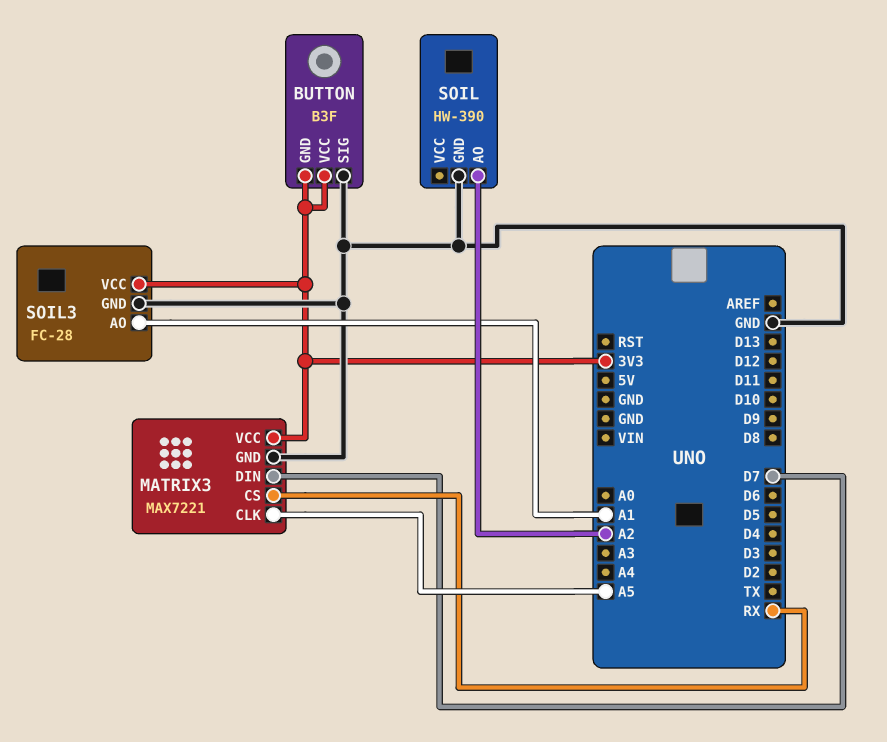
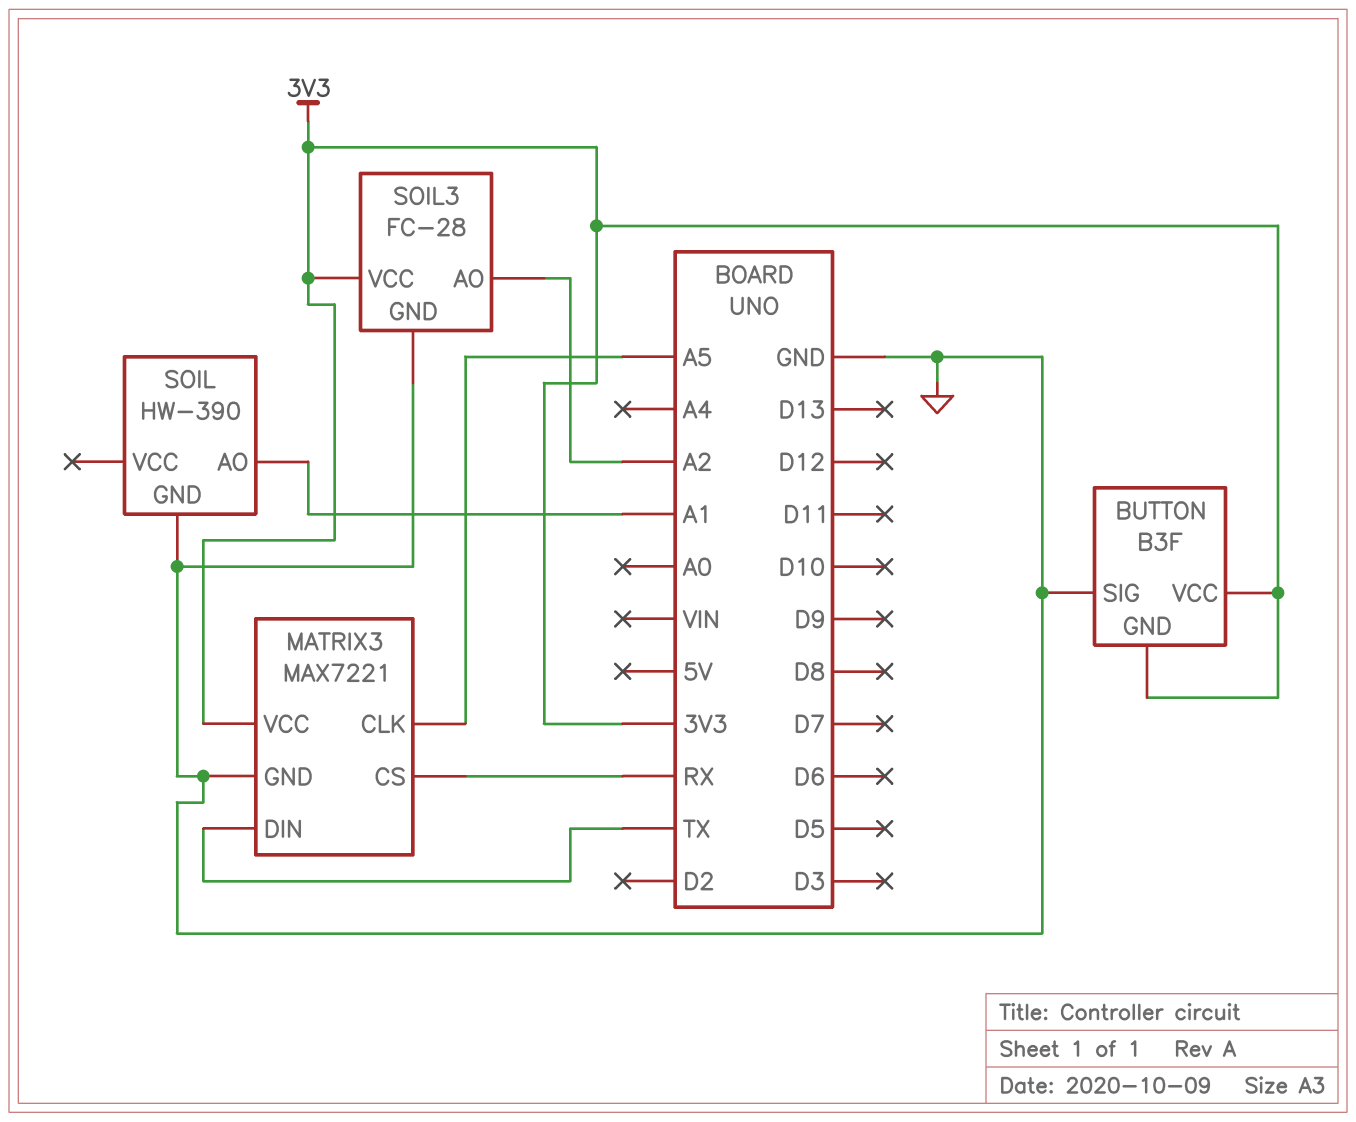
MATRIX3 pin DIN: D7 -> TX
SOIL pin AO: A2 -> A1
SOIL3 pin AO: A1 -> A2

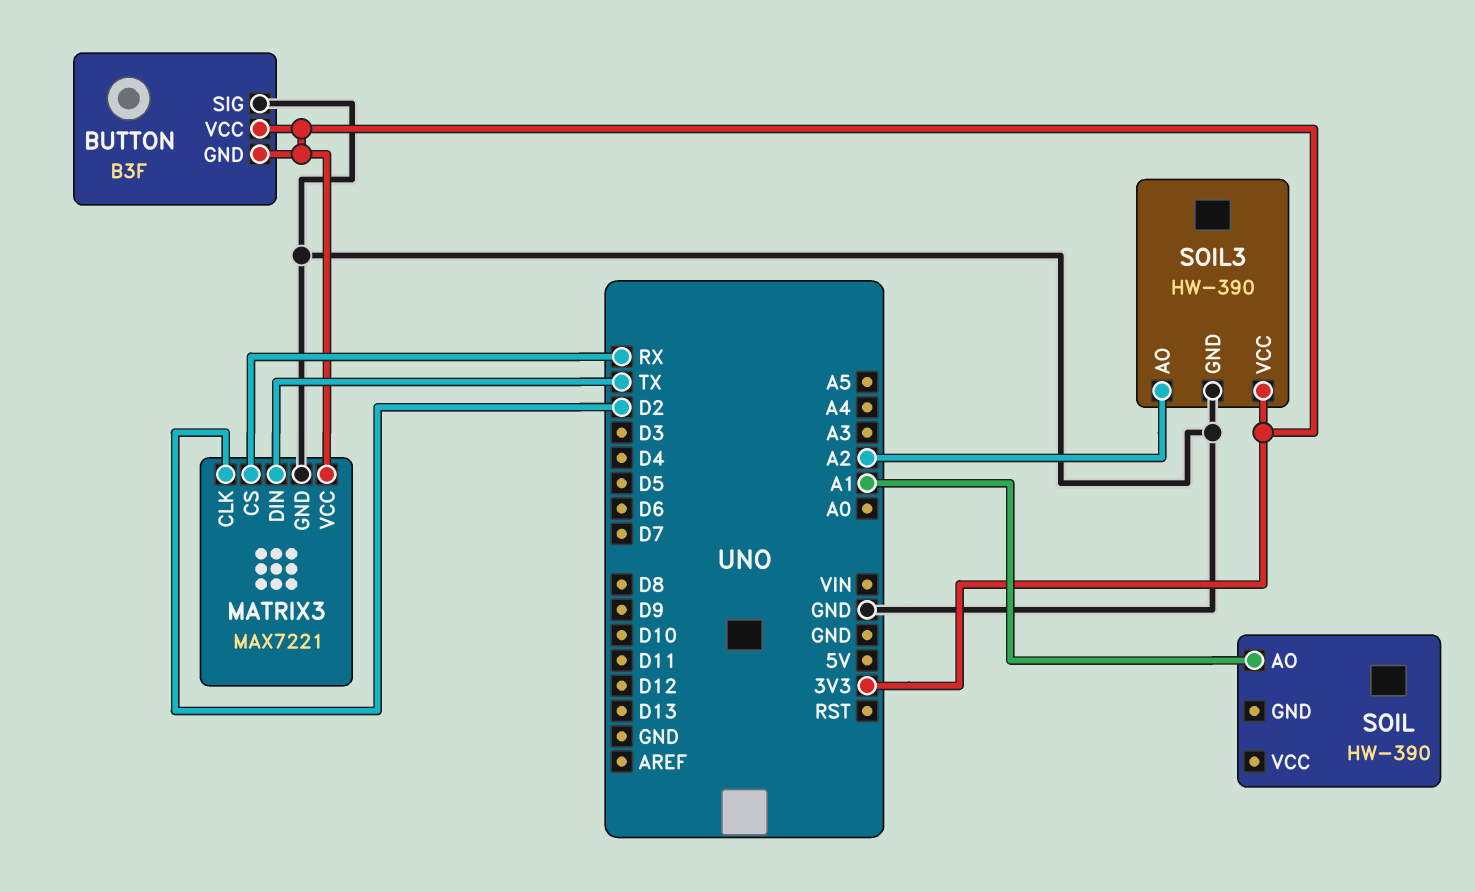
MATRIX3 pin CLK: A5 -> D2
SOIL pin GND: GND -> none
SOIL3: FC-28 -> HW-390

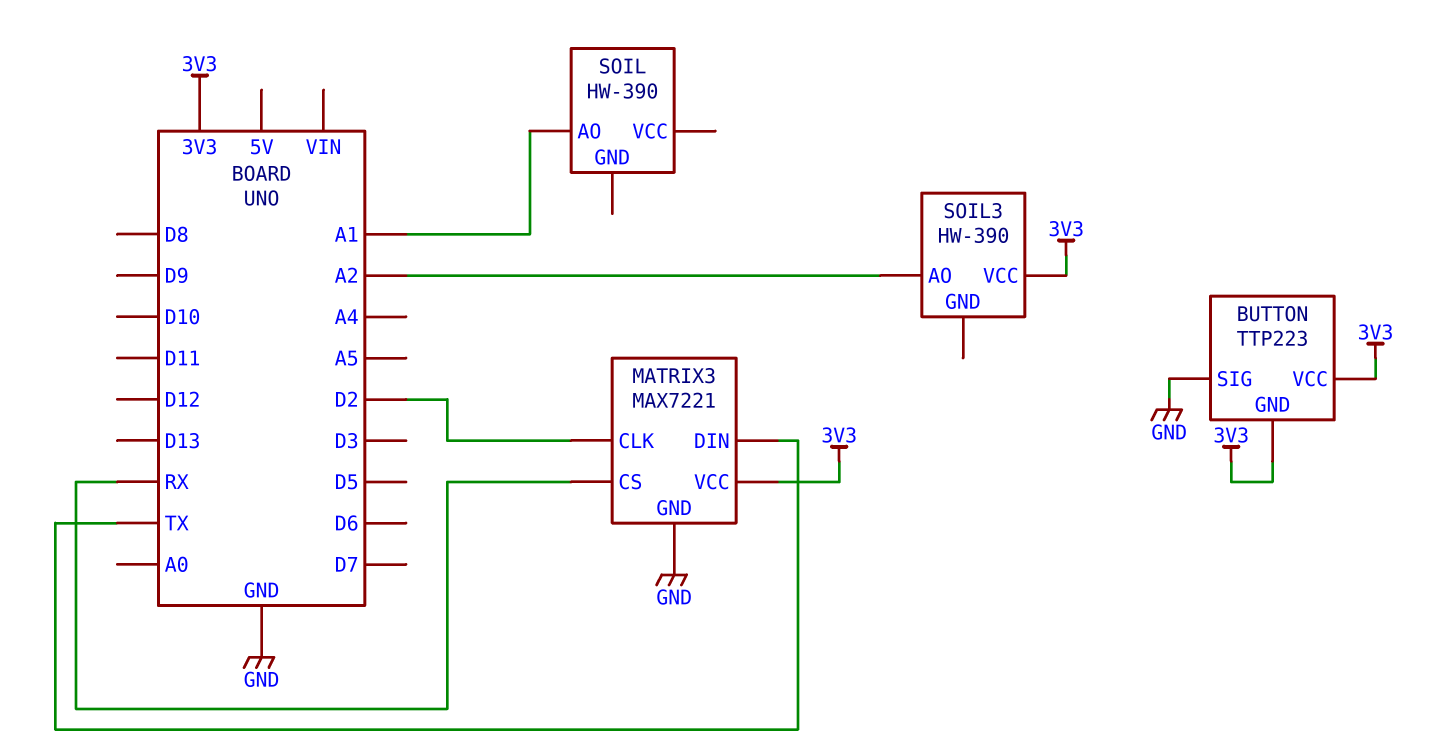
BUTTON: B3F -> TTP223
SOIL3 pin GND: GND -> none

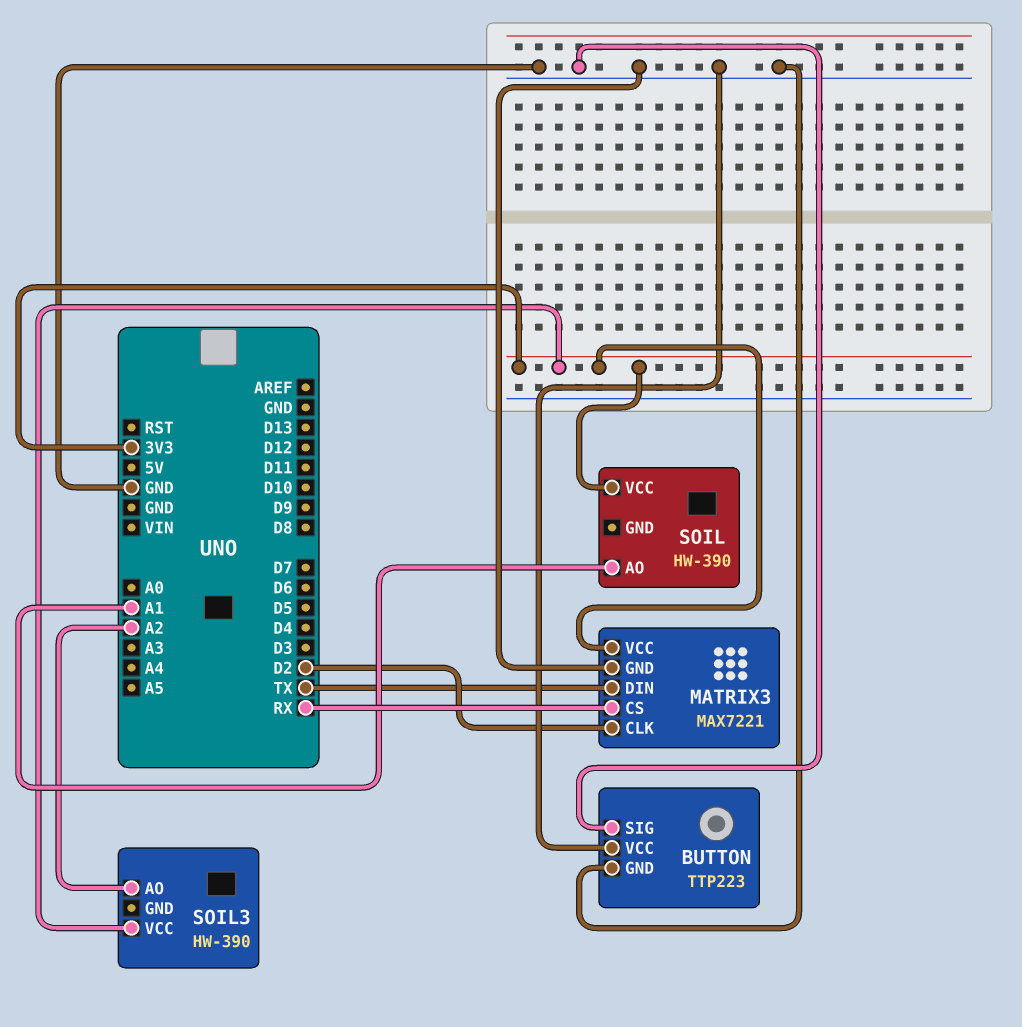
BUTTON pin GND: 3V3 -> GND
BUTTON pin VCC: 3V3 -> GND
SOIL pin VCC: none -> 3V3

